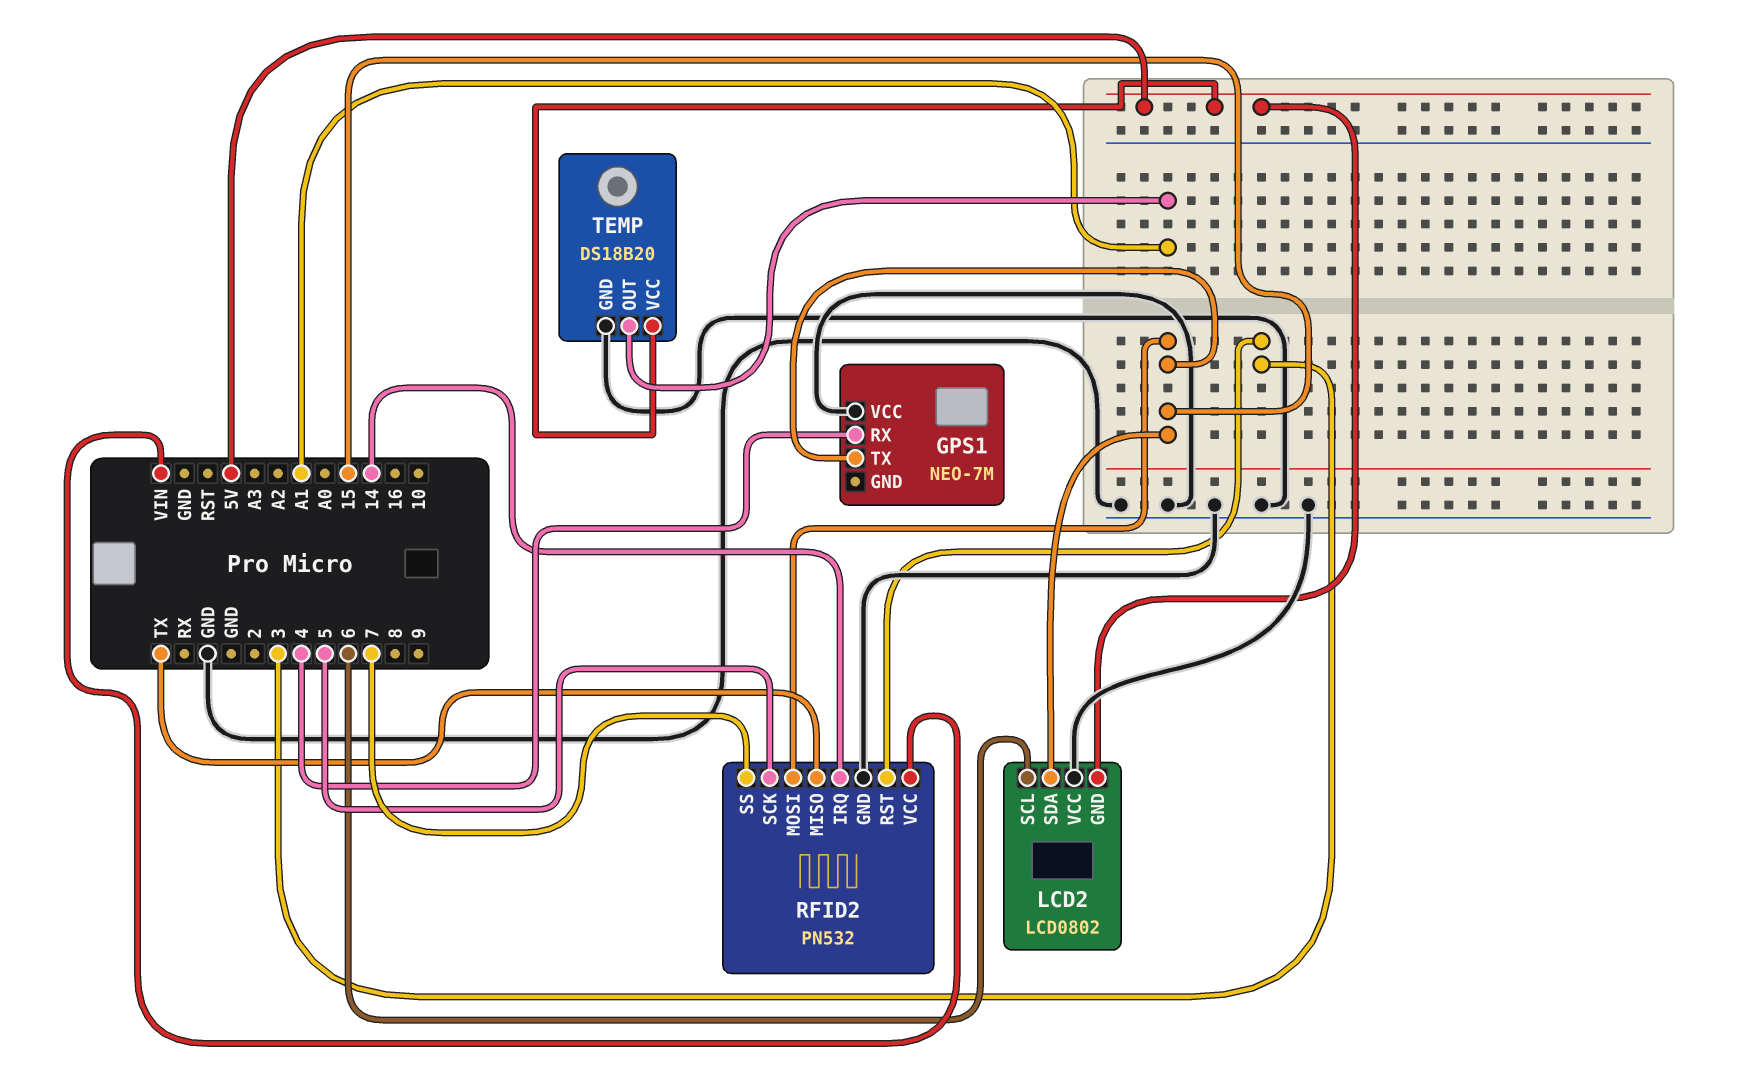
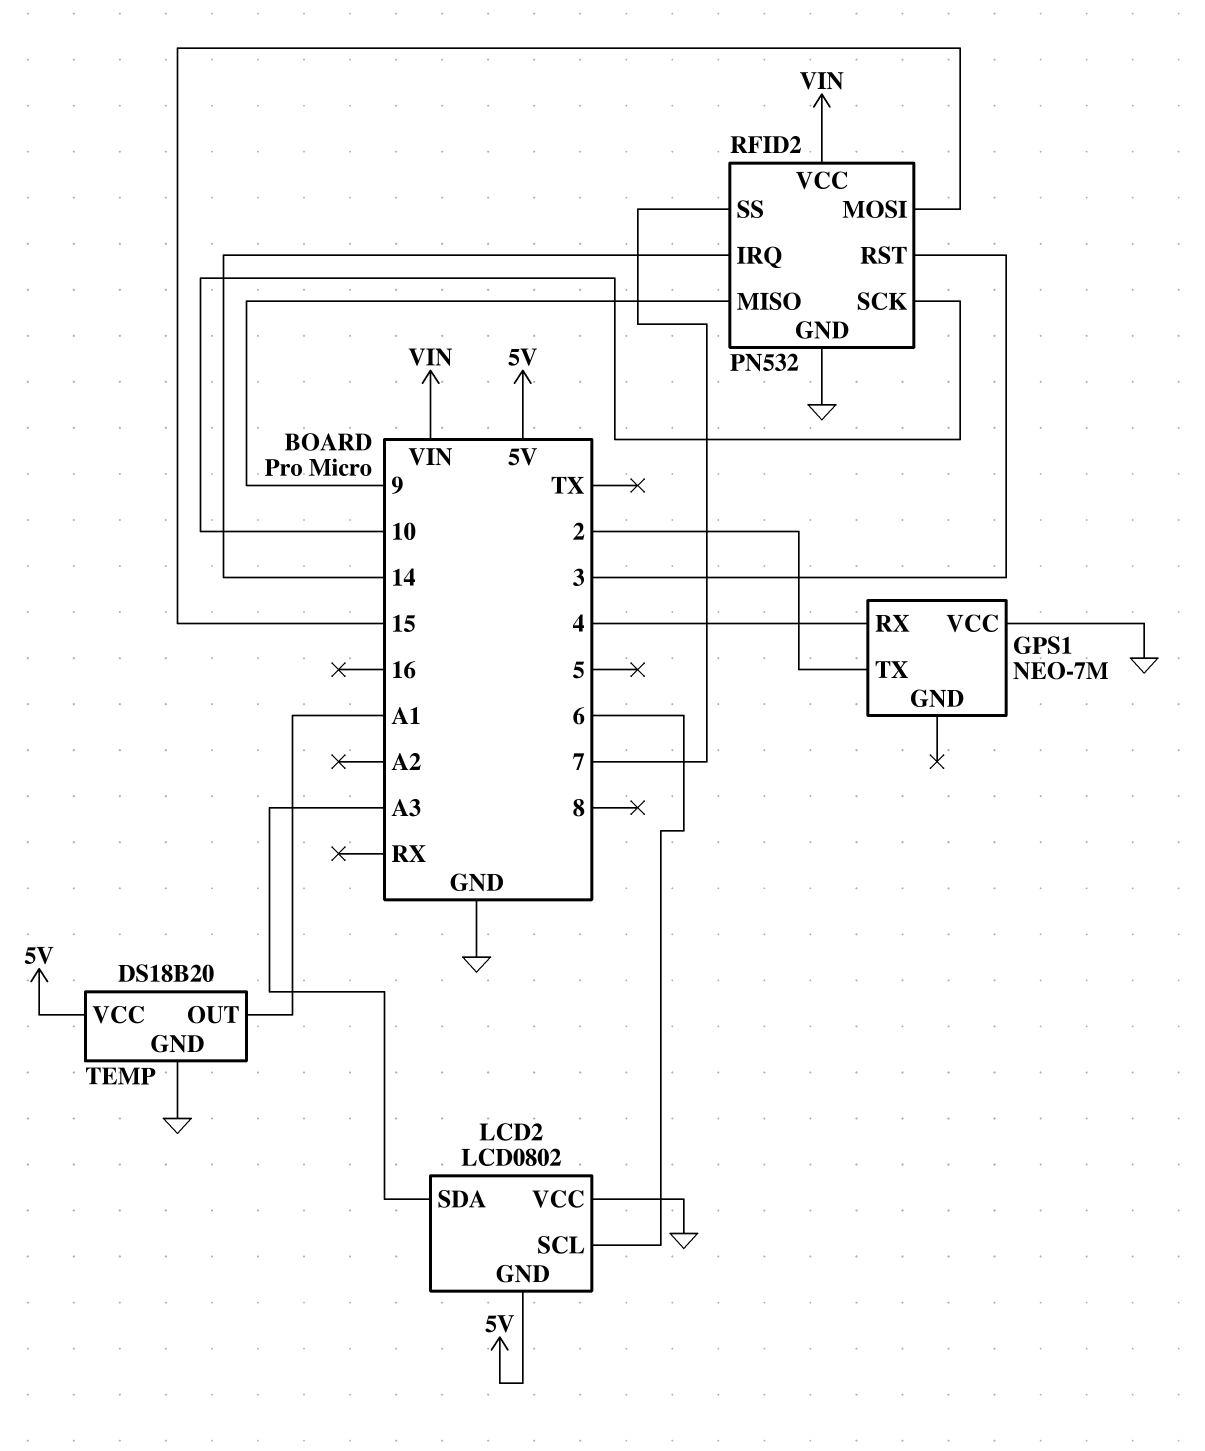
GPS1 pin TX: 15 -> 2
LCD2 pin SDA: 15 -> A3
RFID2 pin MISO: TX -> 9
RFID2 pin SCK: 5 -> 10

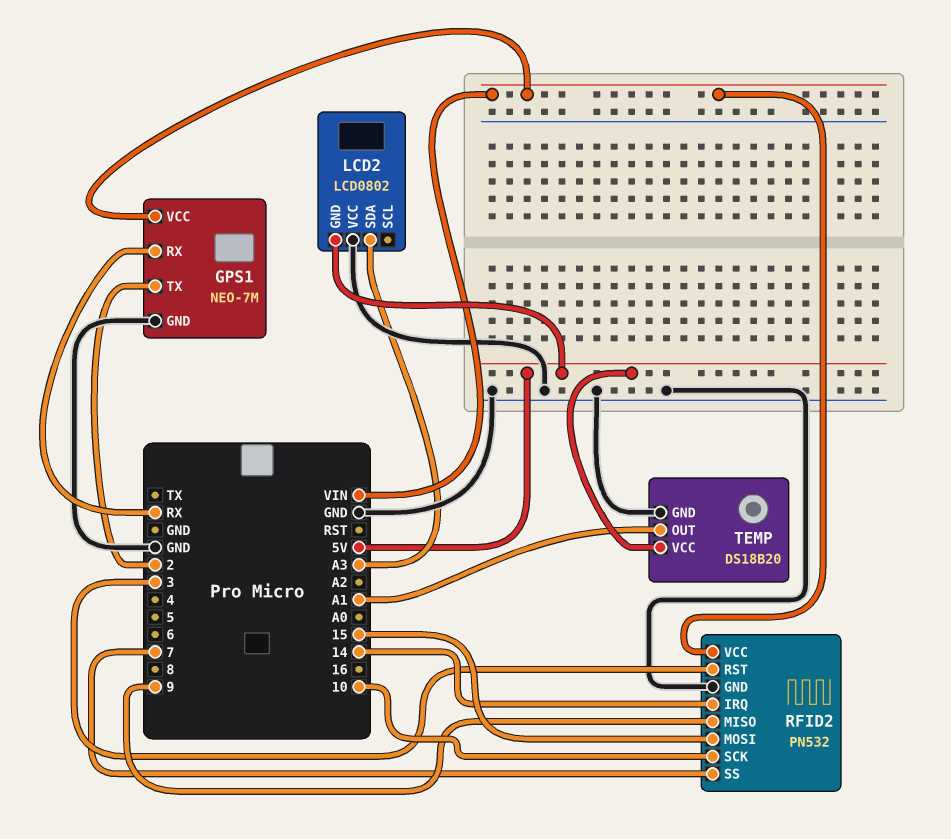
GPS1 pin GND: none -> GND
GPS1 pin RX: 4 -> RX
GPS1 pin VCC: GND -> VIN
LCD2 pin SCL: 6 -> none

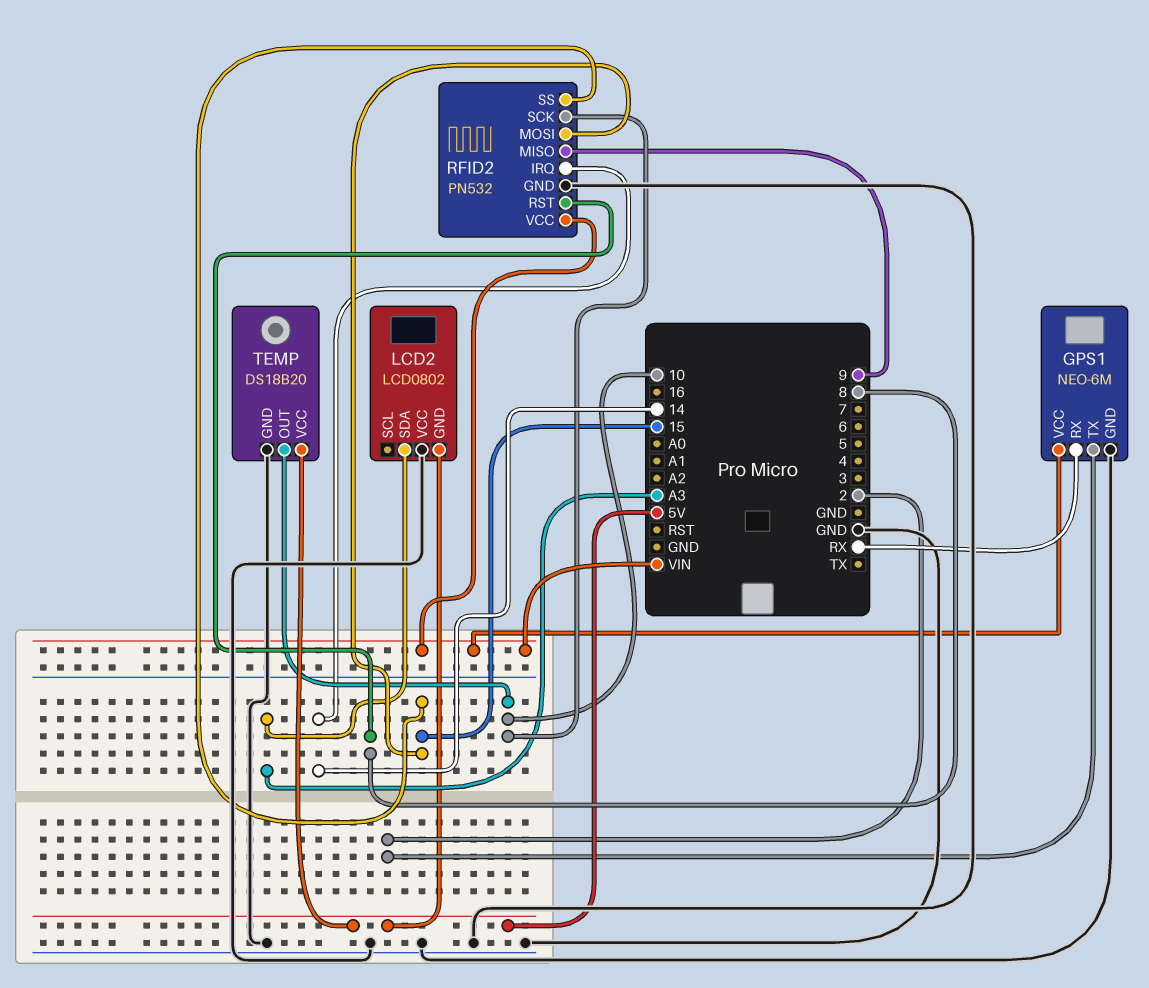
GPS1: NEO-7M -> NEO-6M
RFID2 pin RST: 3 -> 8
RFID2 pin SS: 7 -> 15
TEMP pin OUT: A1 -> 10

